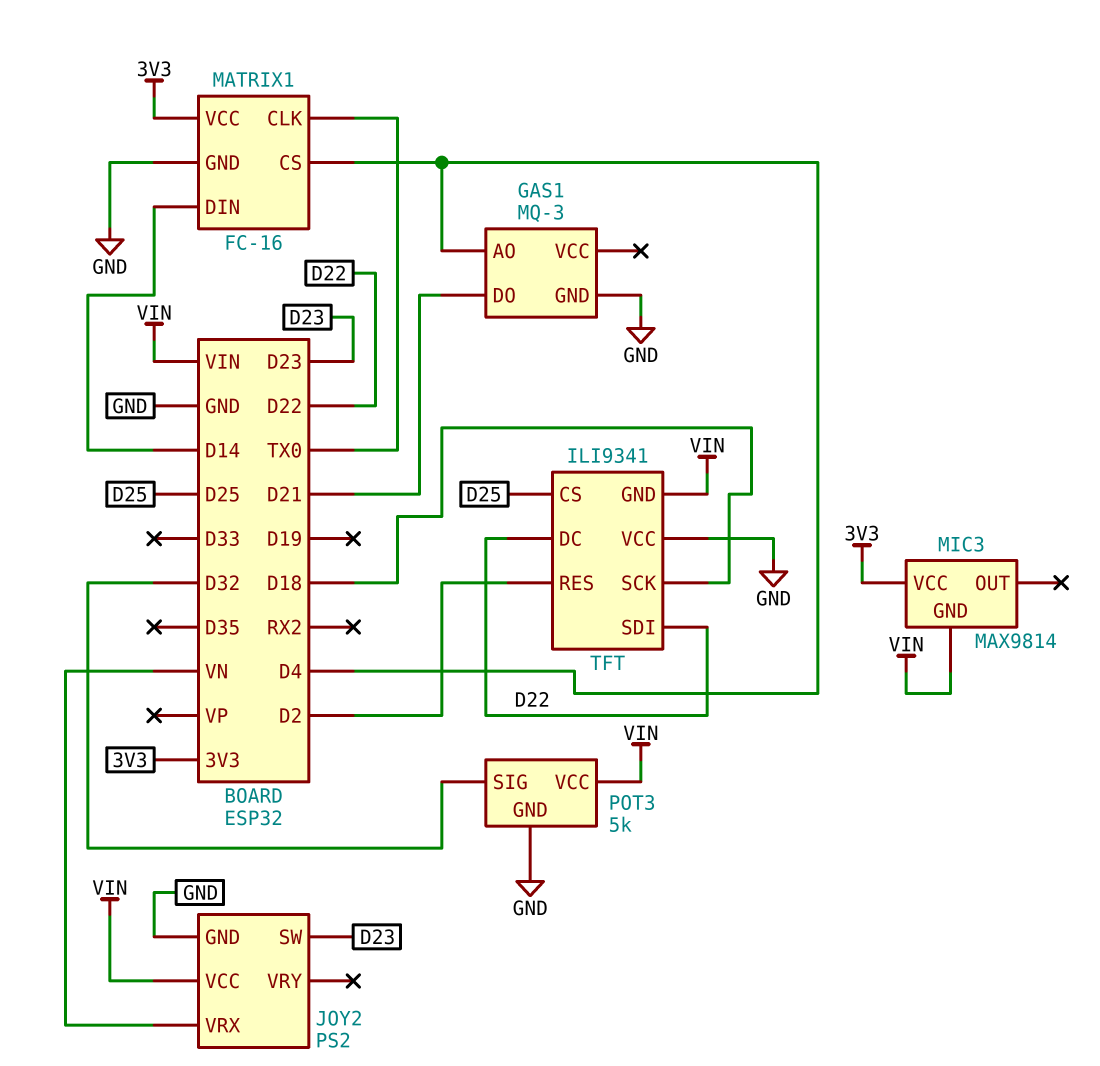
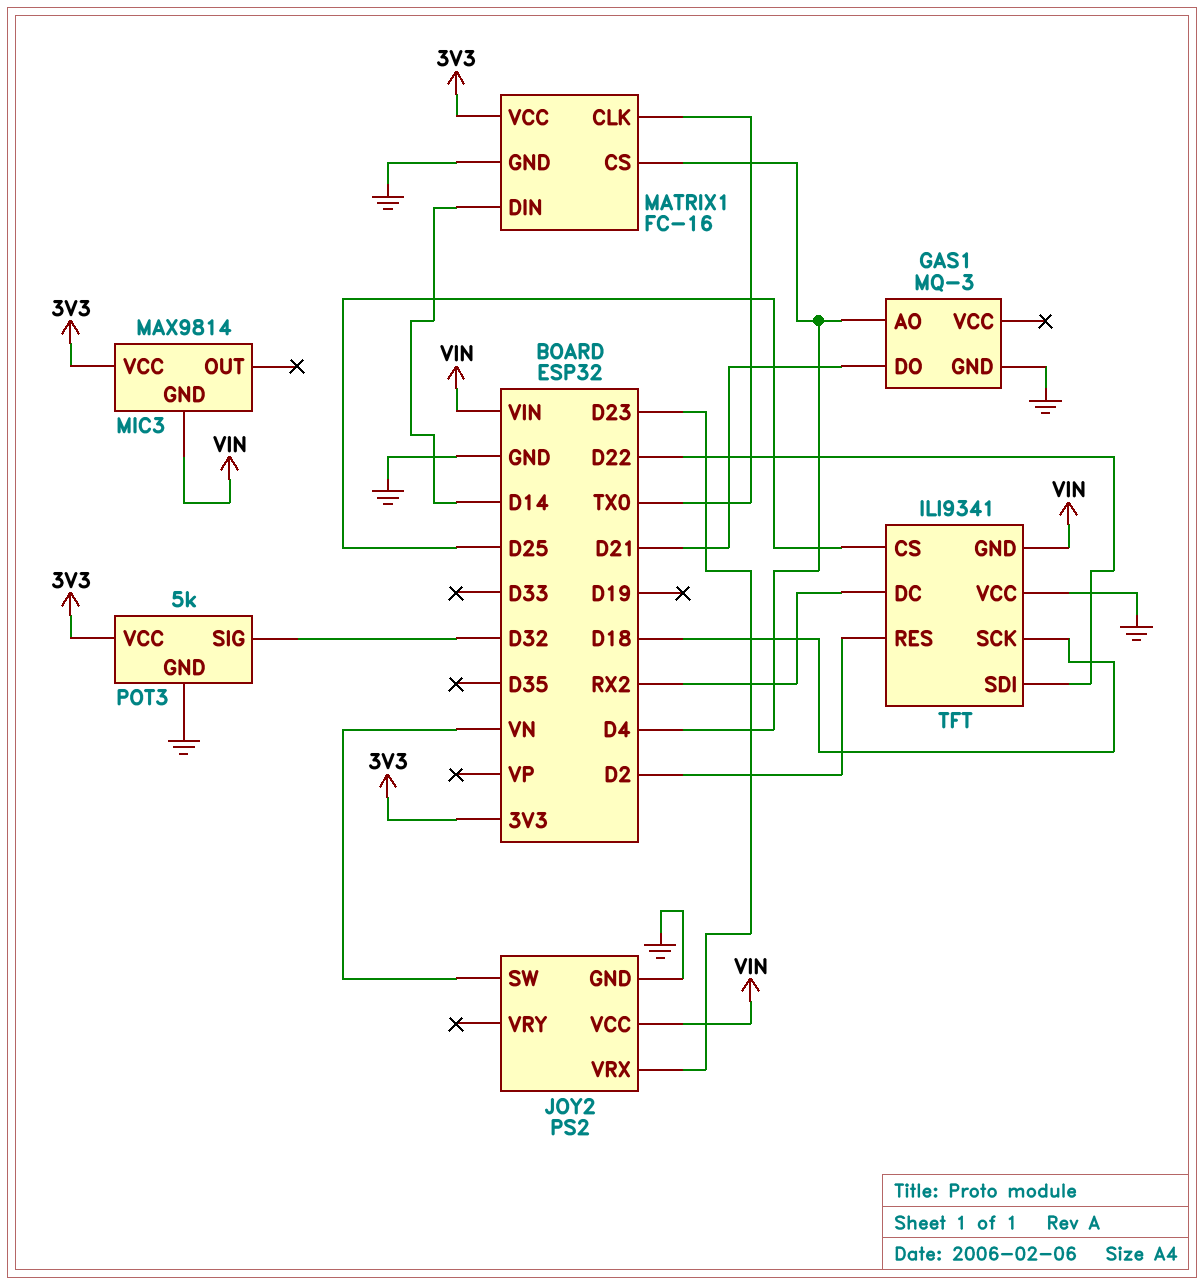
JOY2 pin SW: D23 -> VN
JOY2 pin VRX: VN -> D23
POT3 pin VCC: VIN -> 3V3
TFT pin DC: D22 -> RX2

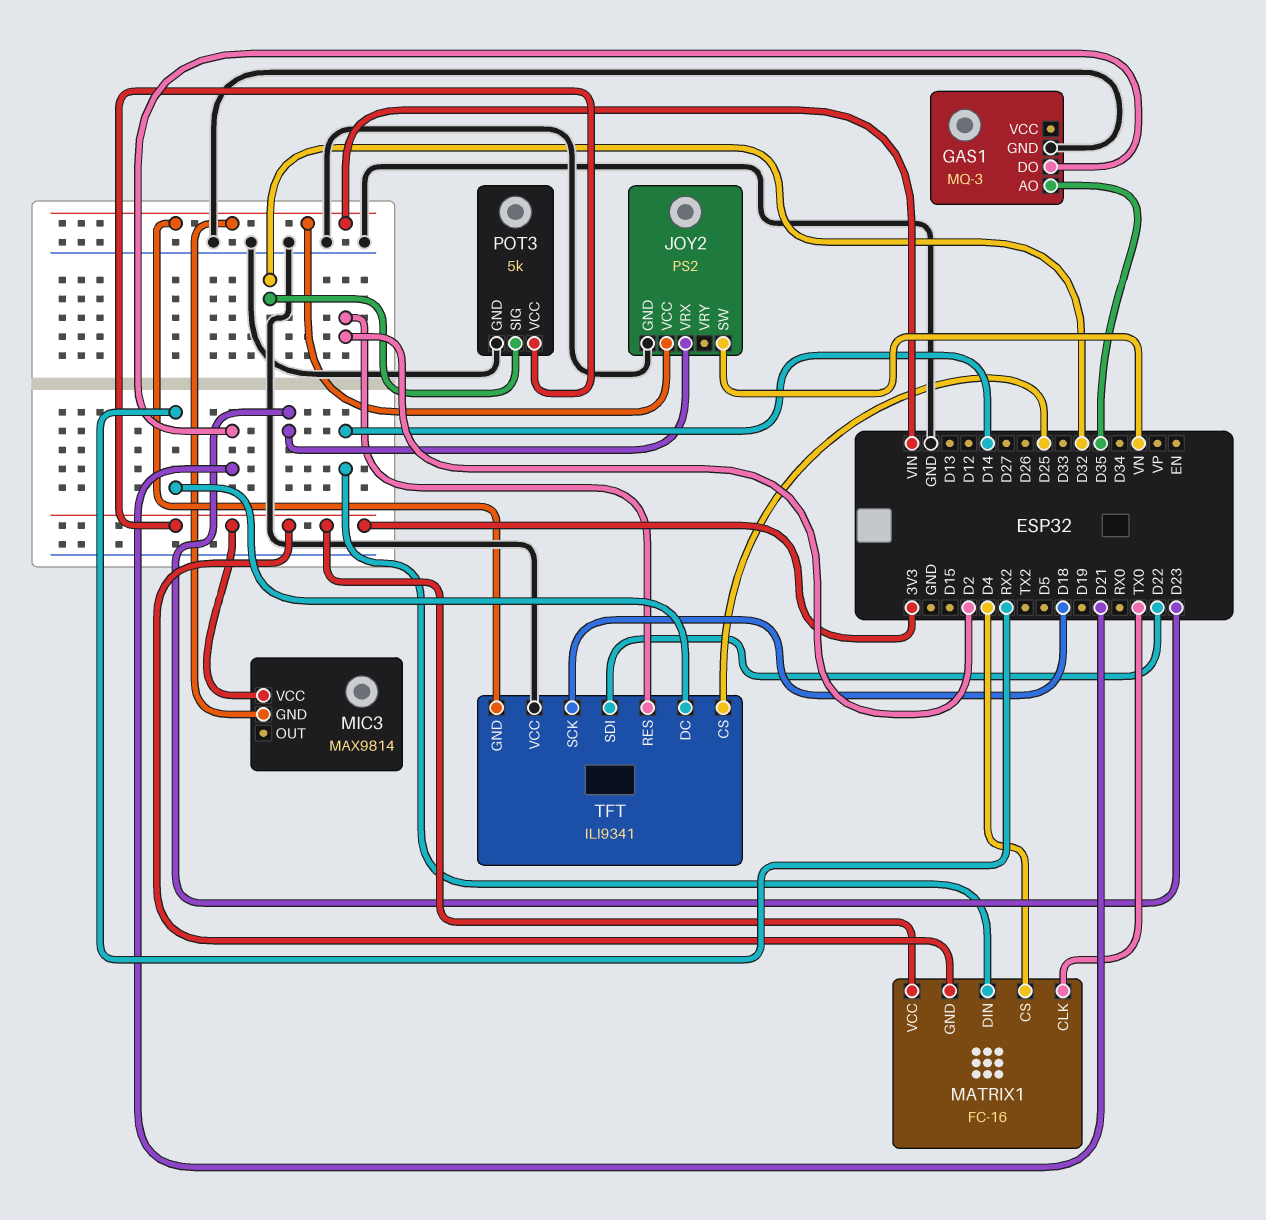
GAS1 pin AO: D4 -> D35
MATRIX1 pin GND: GND -> 3V3

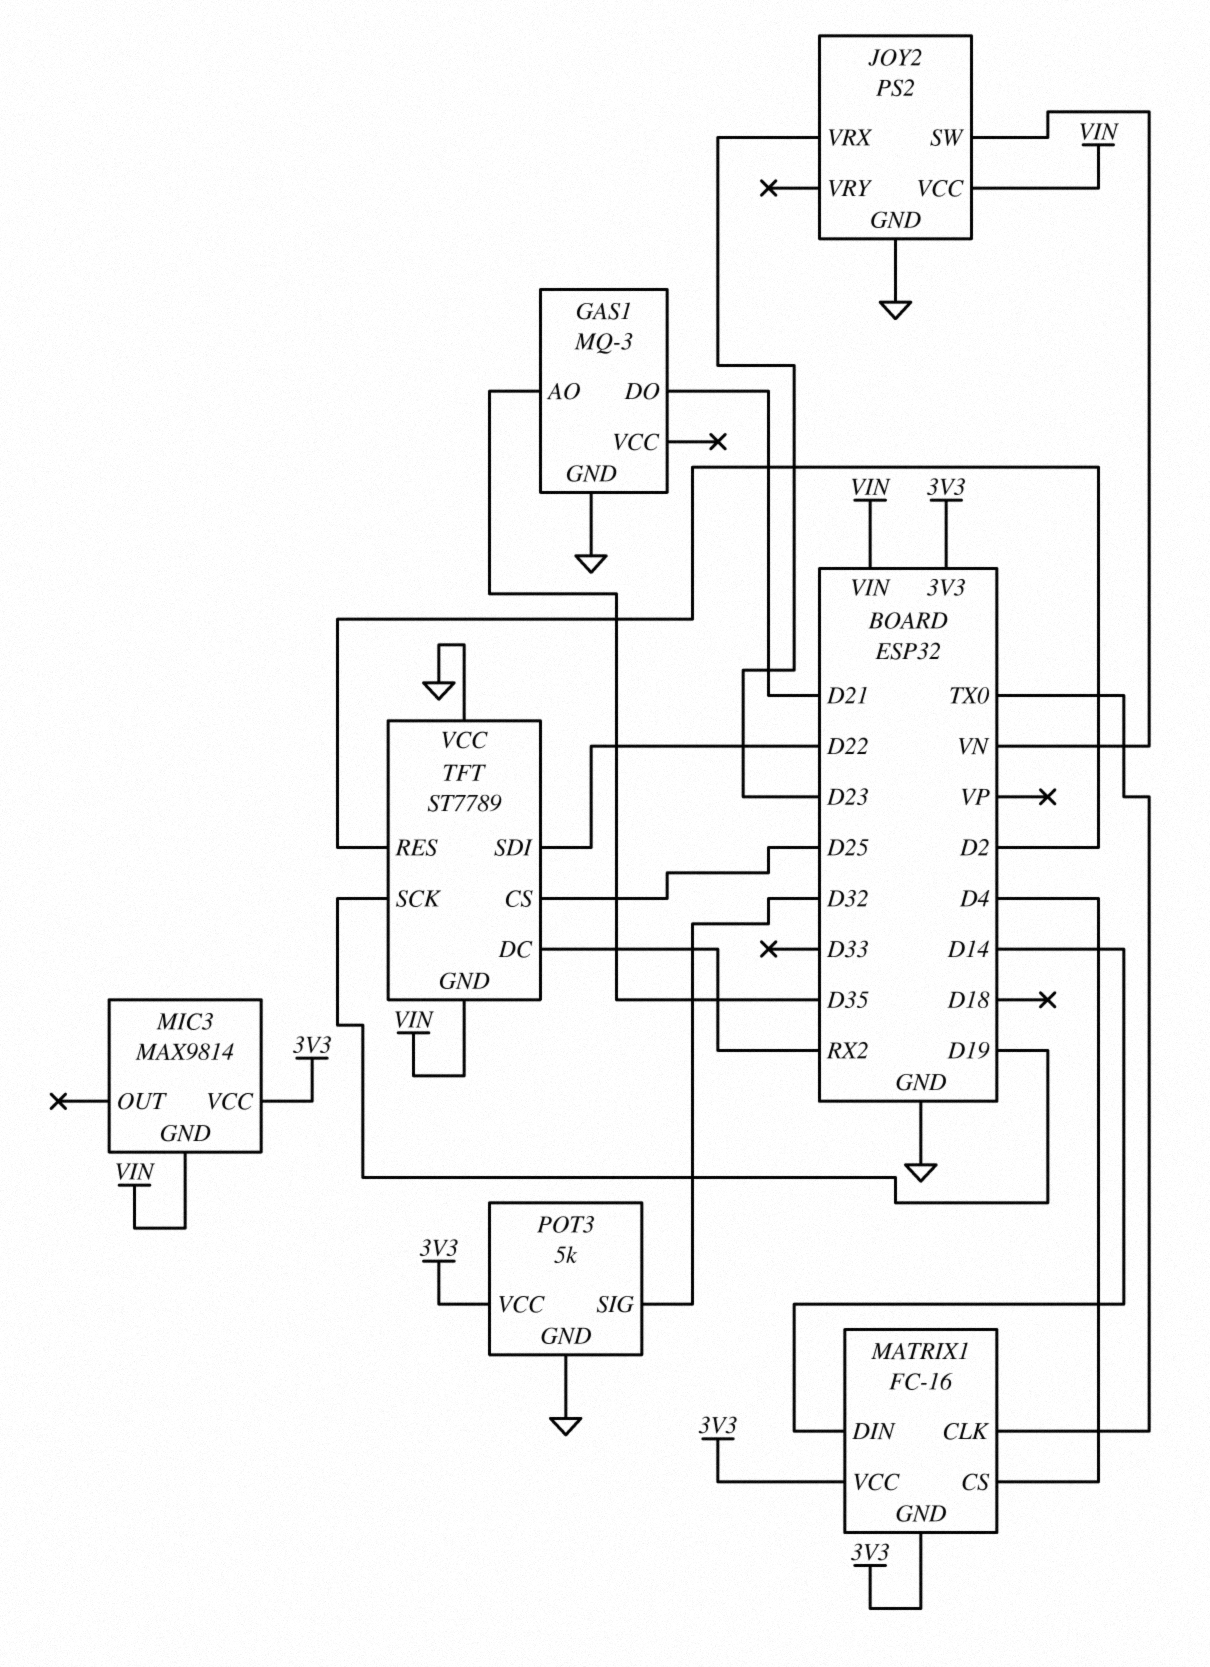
TFT: ILI9341 -> ST7789
TFT pin SCK: D18 -> D19

